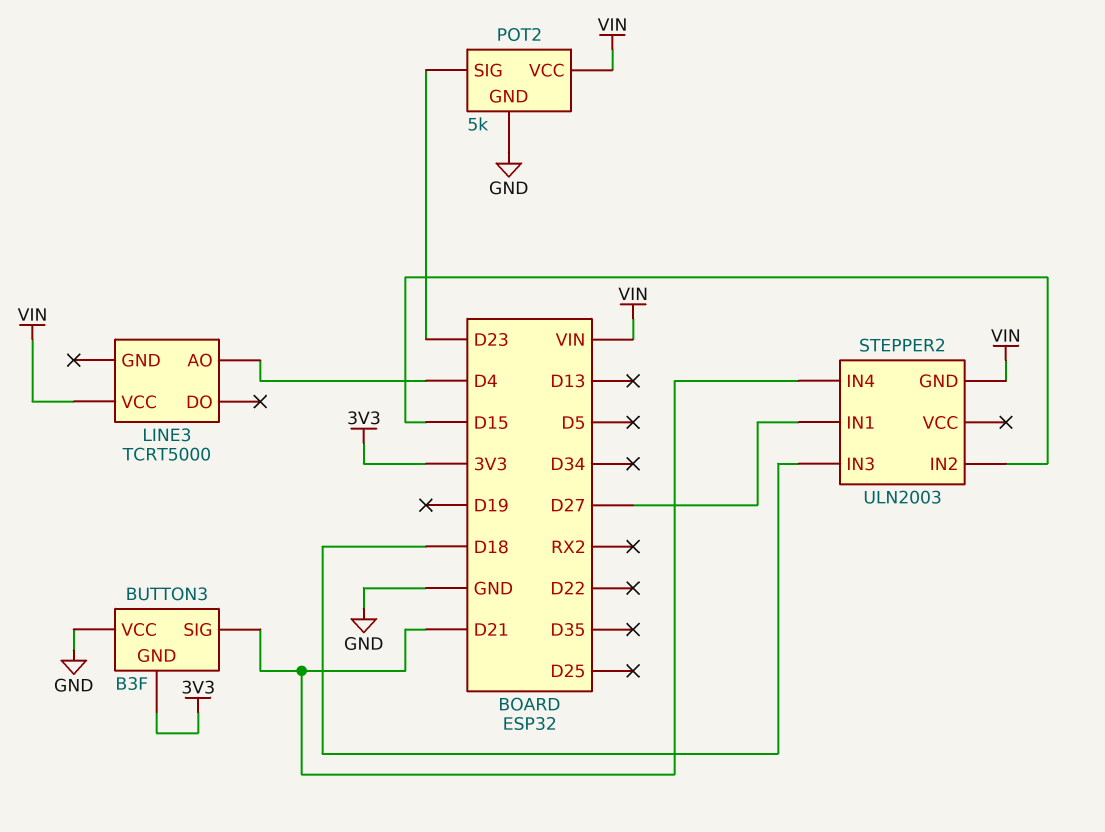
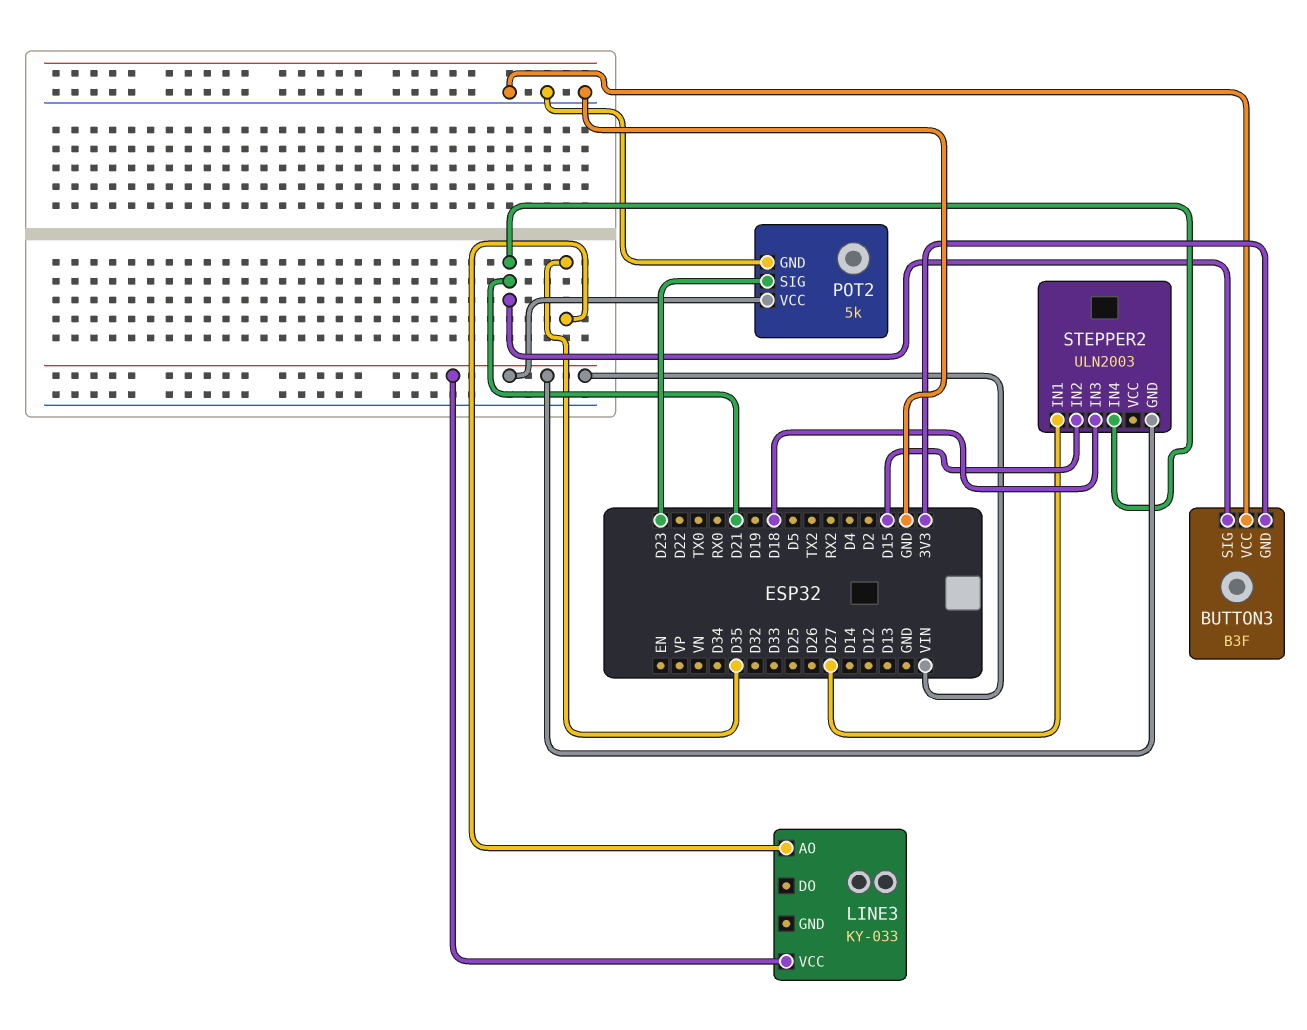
LINE3: TCRT5000 -> KY-033
LINE3 pin AO: D4 -> D35

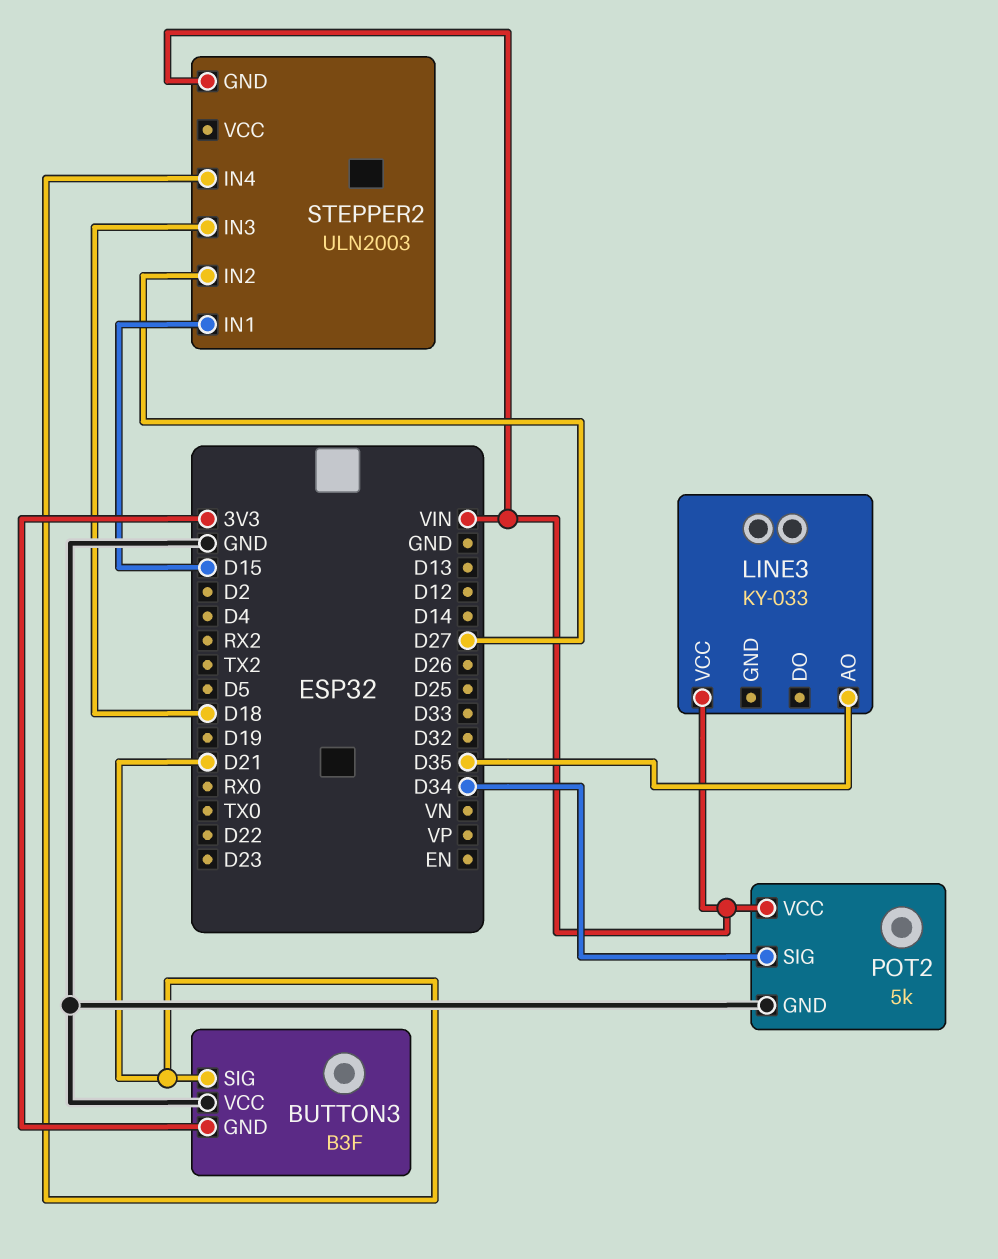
POT2 pin SIG: D23 -> D34
STEPPER2 pin IN1: D27 -> D15
STEPPER2 pin IN2: D15 -> D27

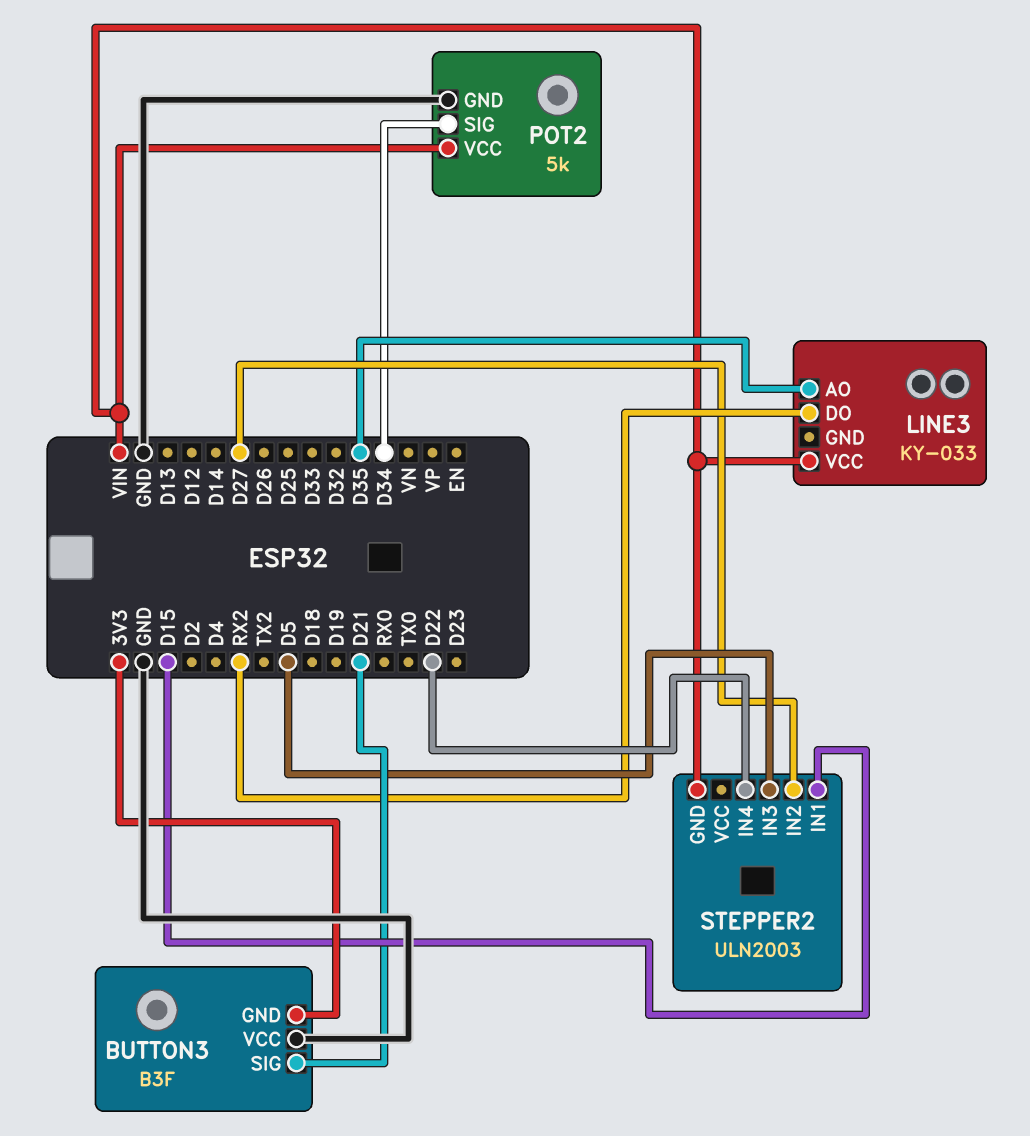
LINE3 pin DO: none -> RX2
STEPPER2 pin IN3: D18 -> D5
STEPPER2 pin IN4: D21 -> D22

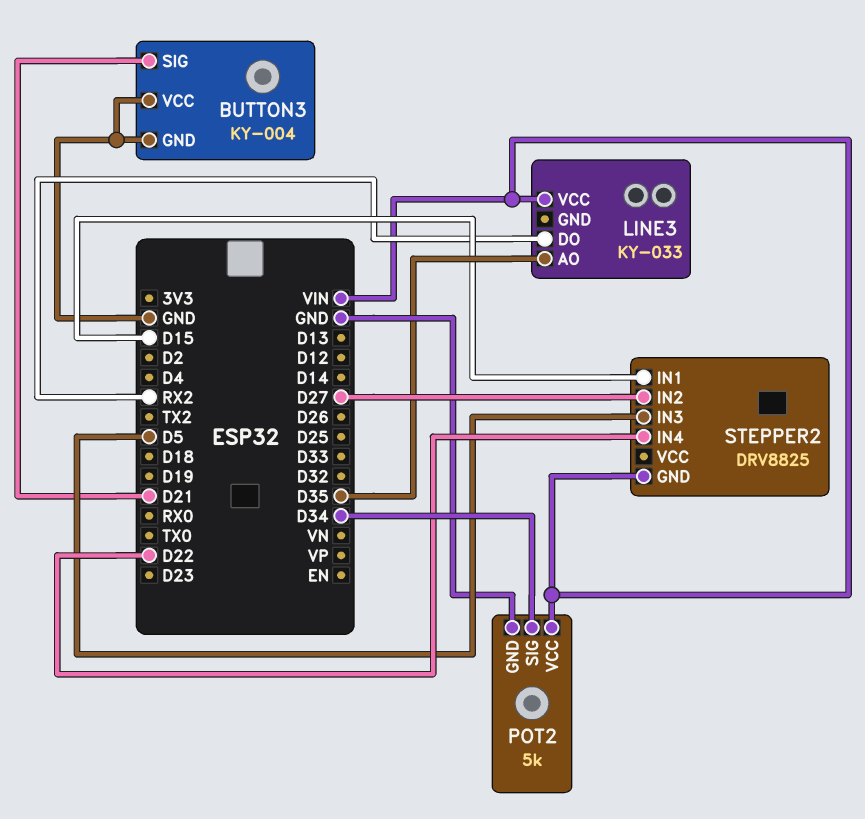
BUTTON3: B3F -> KY-004
BUTTON3 pin GND: 3V3 -> GND
STEPPER2: ULN2003 -> DRV8825

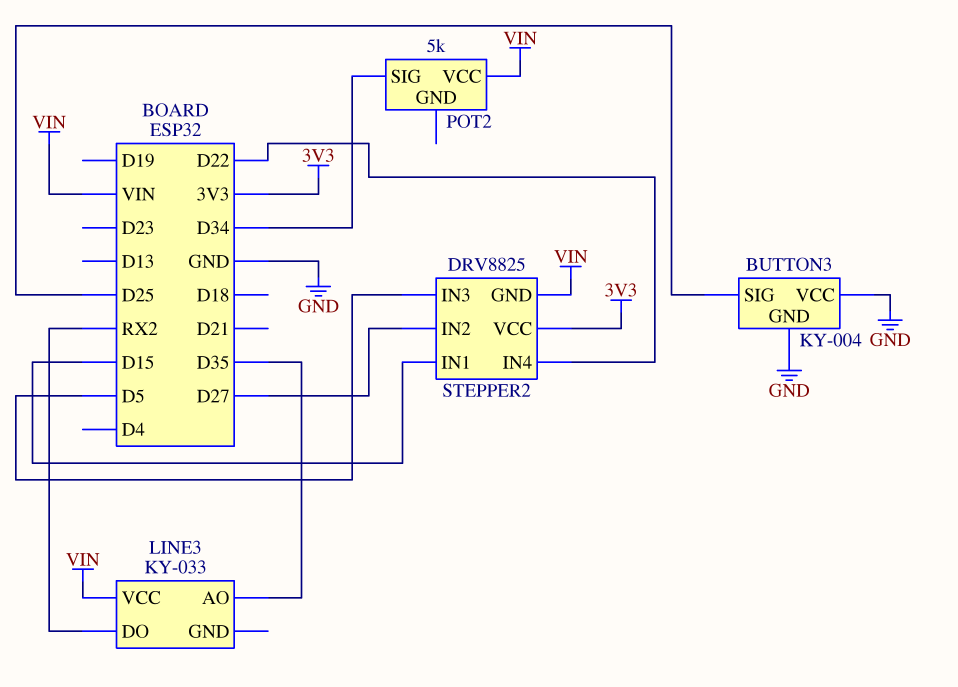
BUTTON3 pin SIG: D21 -> D25
POT2 pin GND: GND -> none
STEPPER2 pin VCC: none -> 3V3

